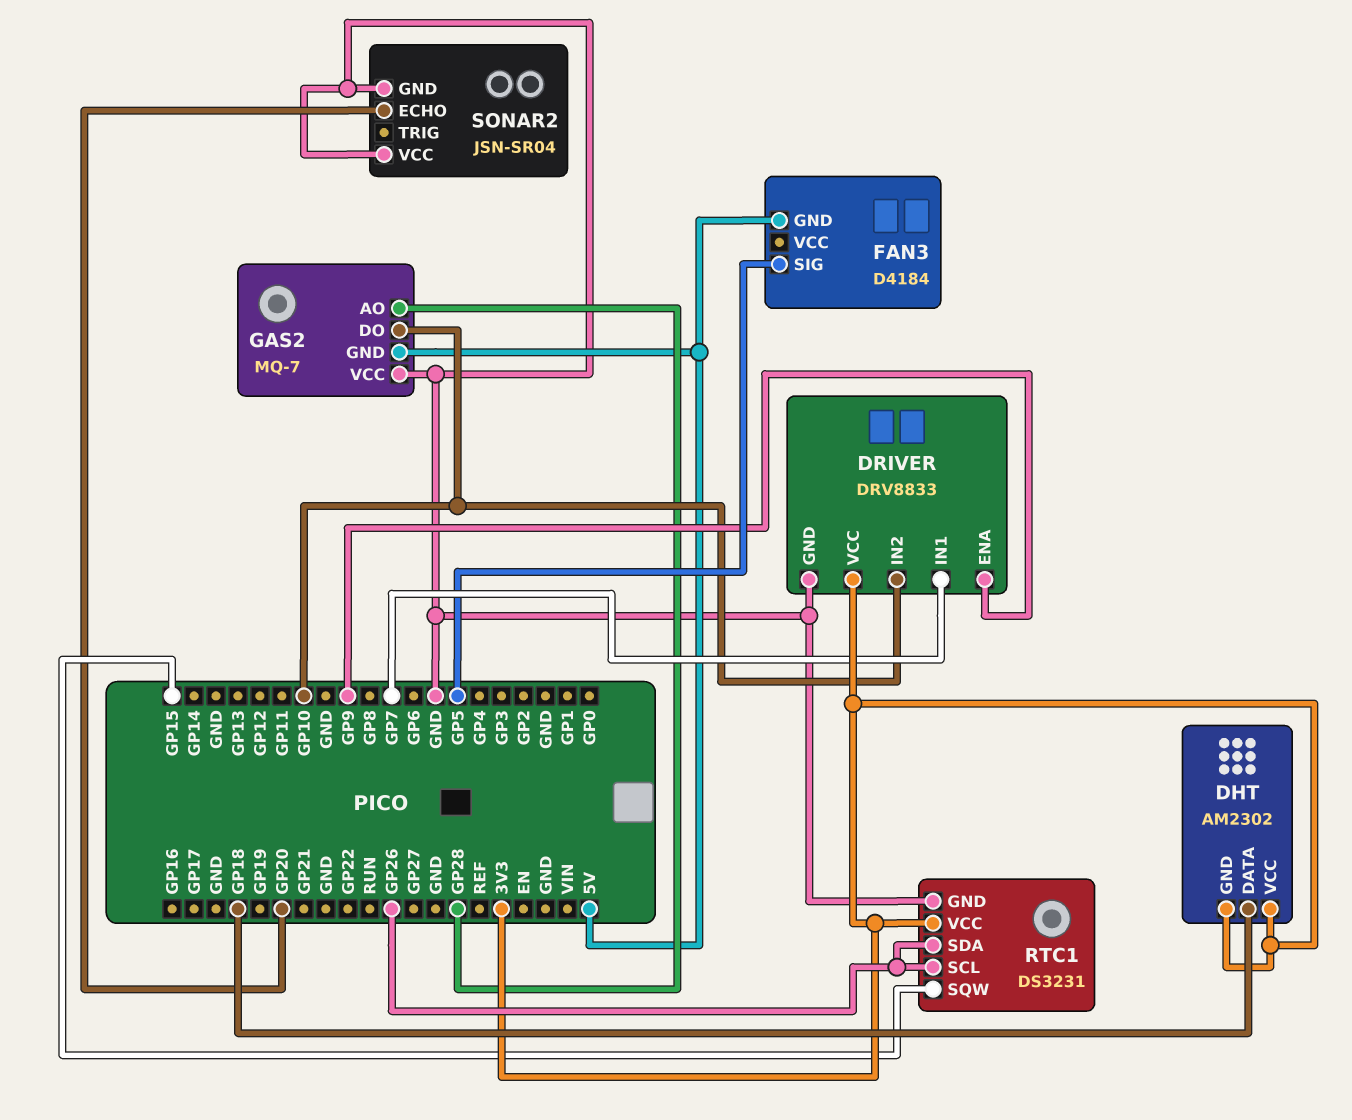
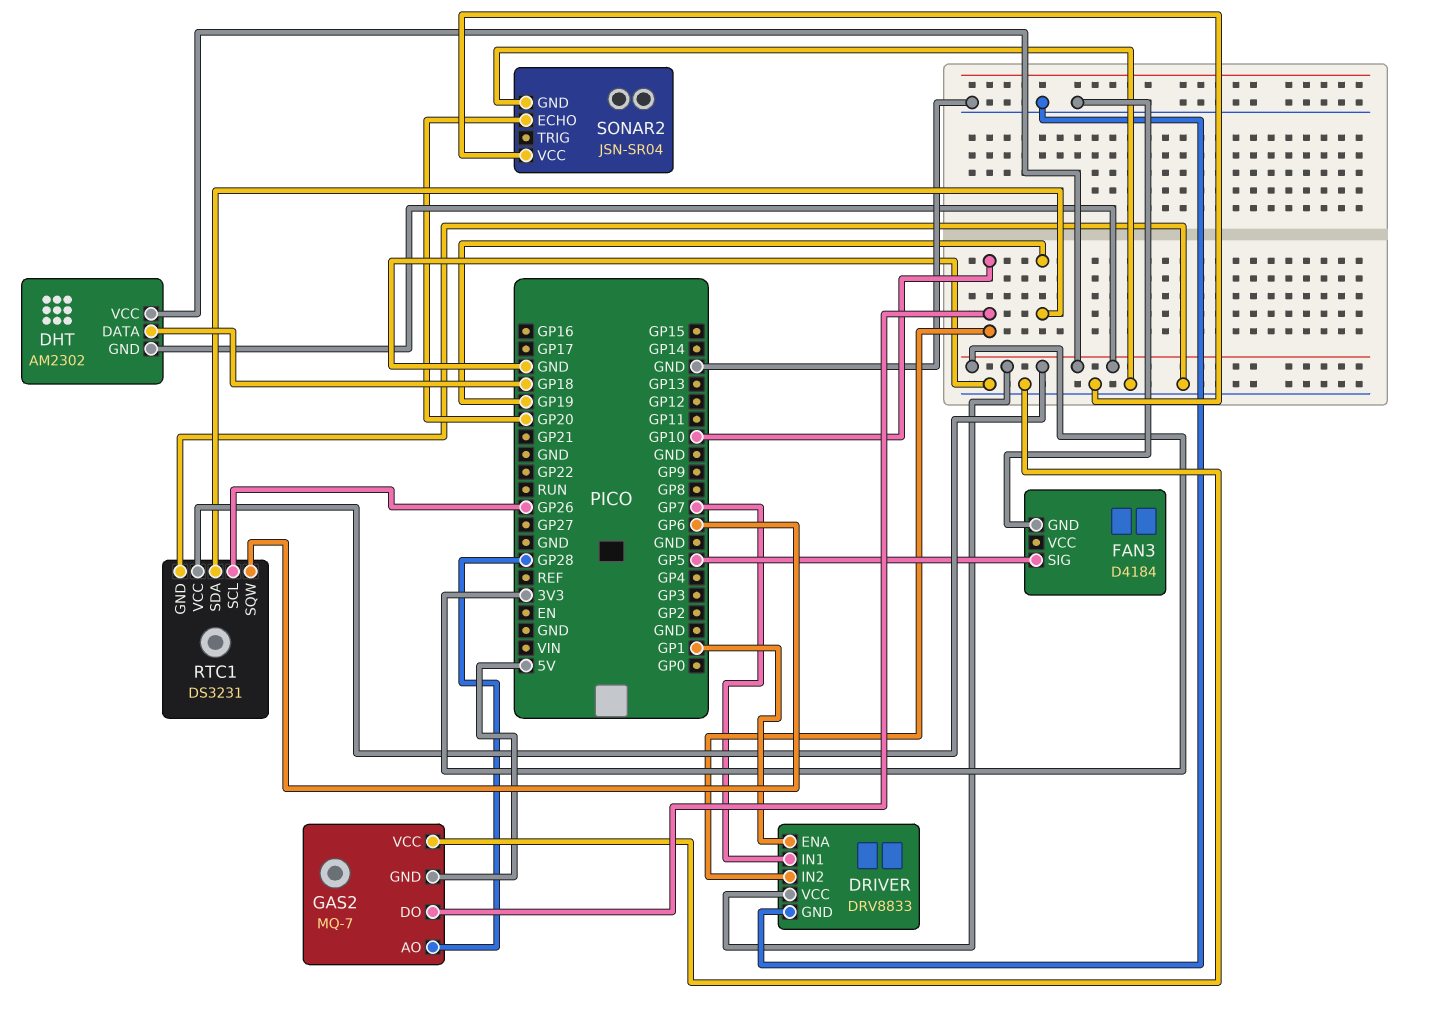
DRIVER pin ENA: GP9 -> GP1
FAN3 pin GND: 5V -> GND
RTC1 pin SDA: GP26 -> GP19
RTC1 pin SQW: GP15 -> GP6

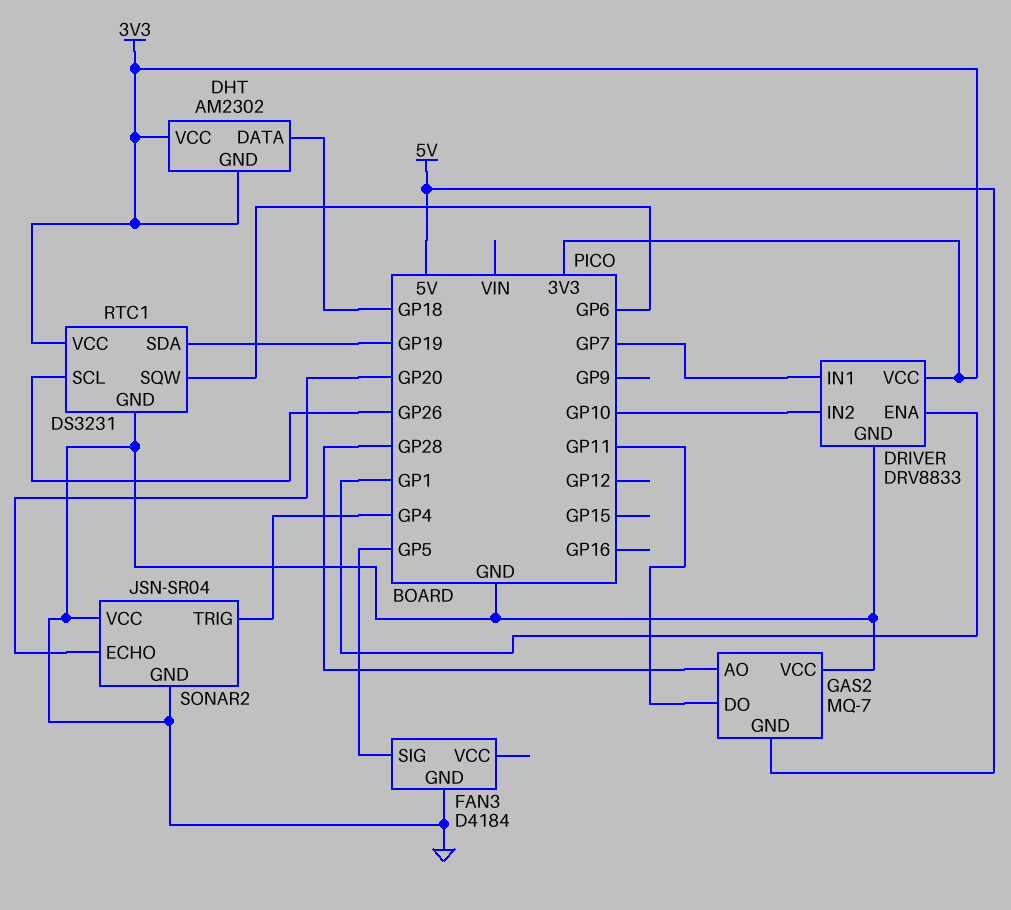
GAS2 pin DO: GP10 -> GP11
SONAR2 pin TRIG: none -> GP4

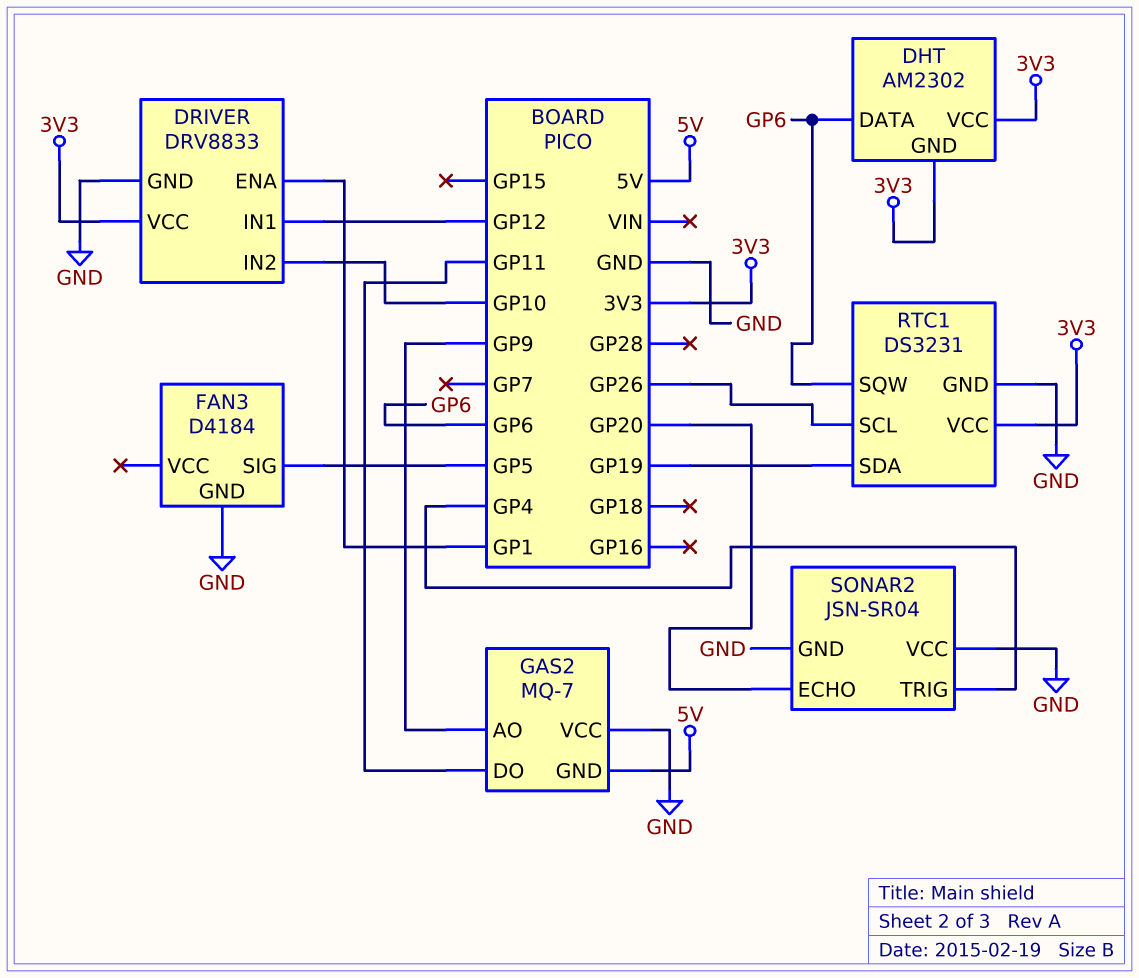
DHT pin DATA: GP18 -> GP6
DRIVER pin IN1: GP7 -> GP12
GAS2 pin AO: GP28 -> GP9

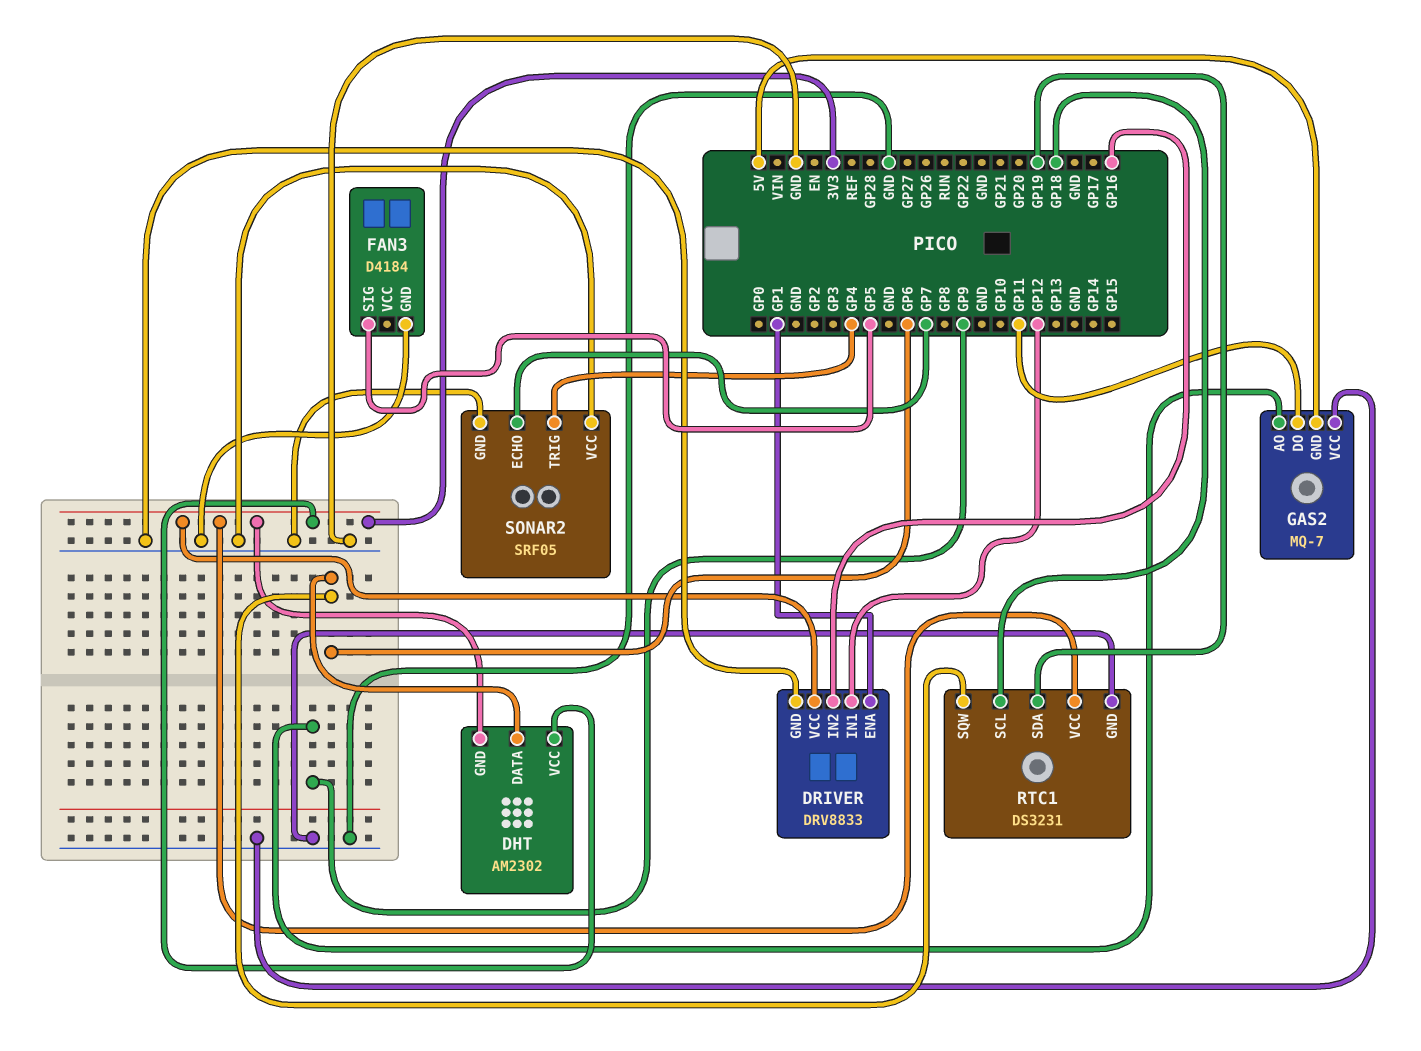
DRIVER pin IN2: GP10 -> GP16
RTC1 pin SCL: GP26 -> GP18
SONAR2: JSN-SR04 -> SRF05
SONAR2 pin ECHO: GP20 -> GP7

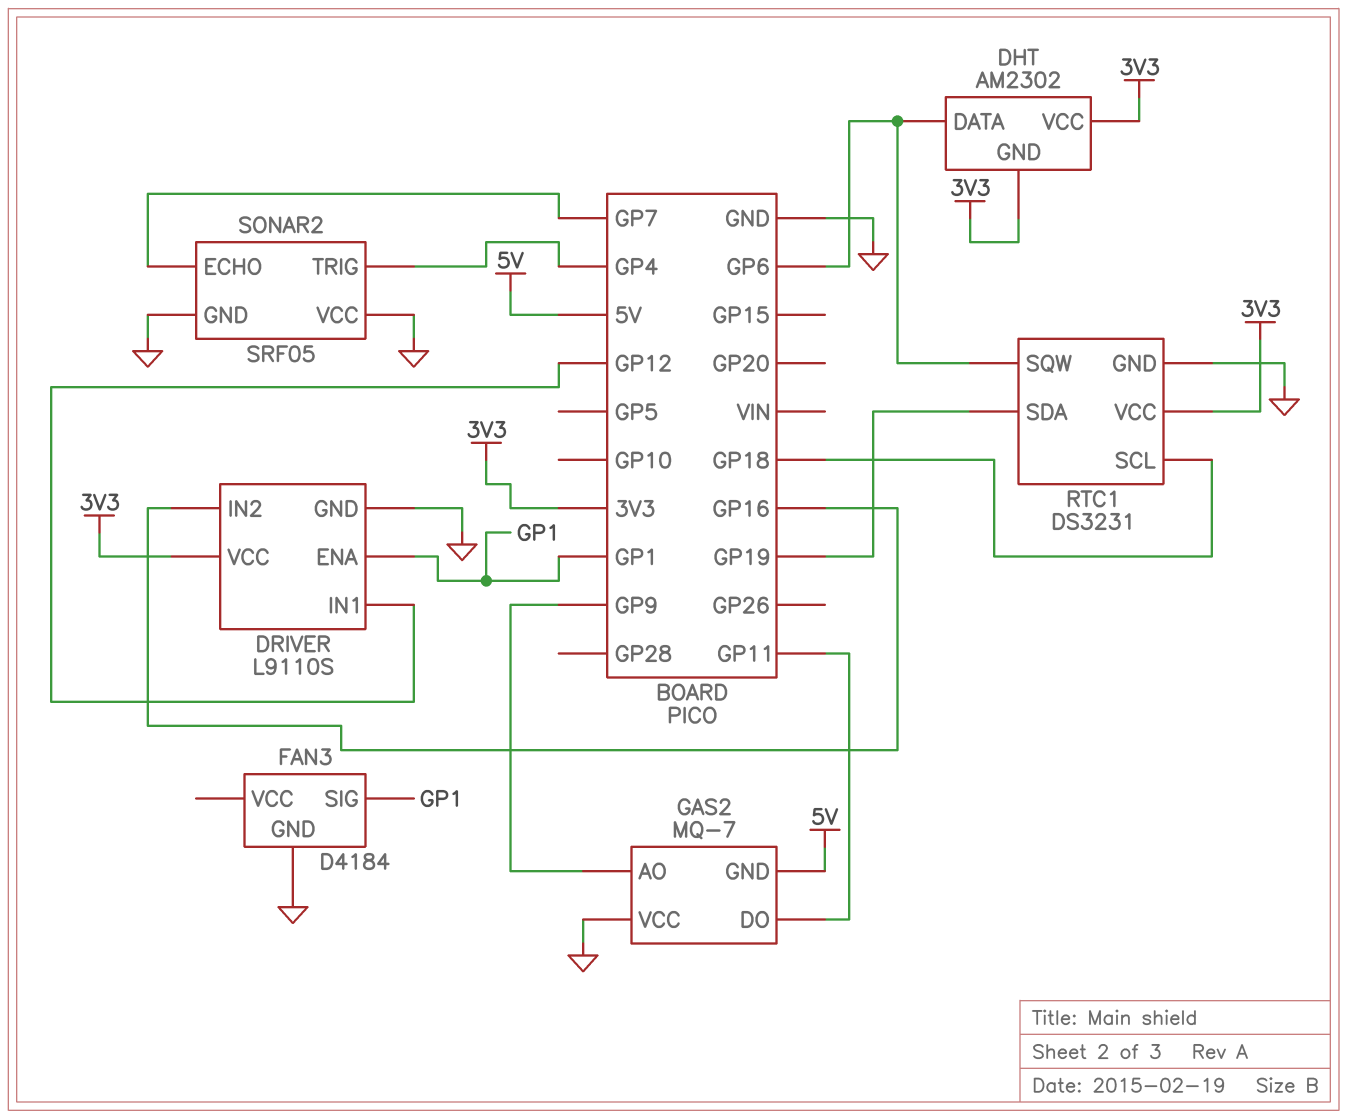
DRIVER: DRV8833 -> L9110S
FAN3 pin SIG: GP5 -> GP1

